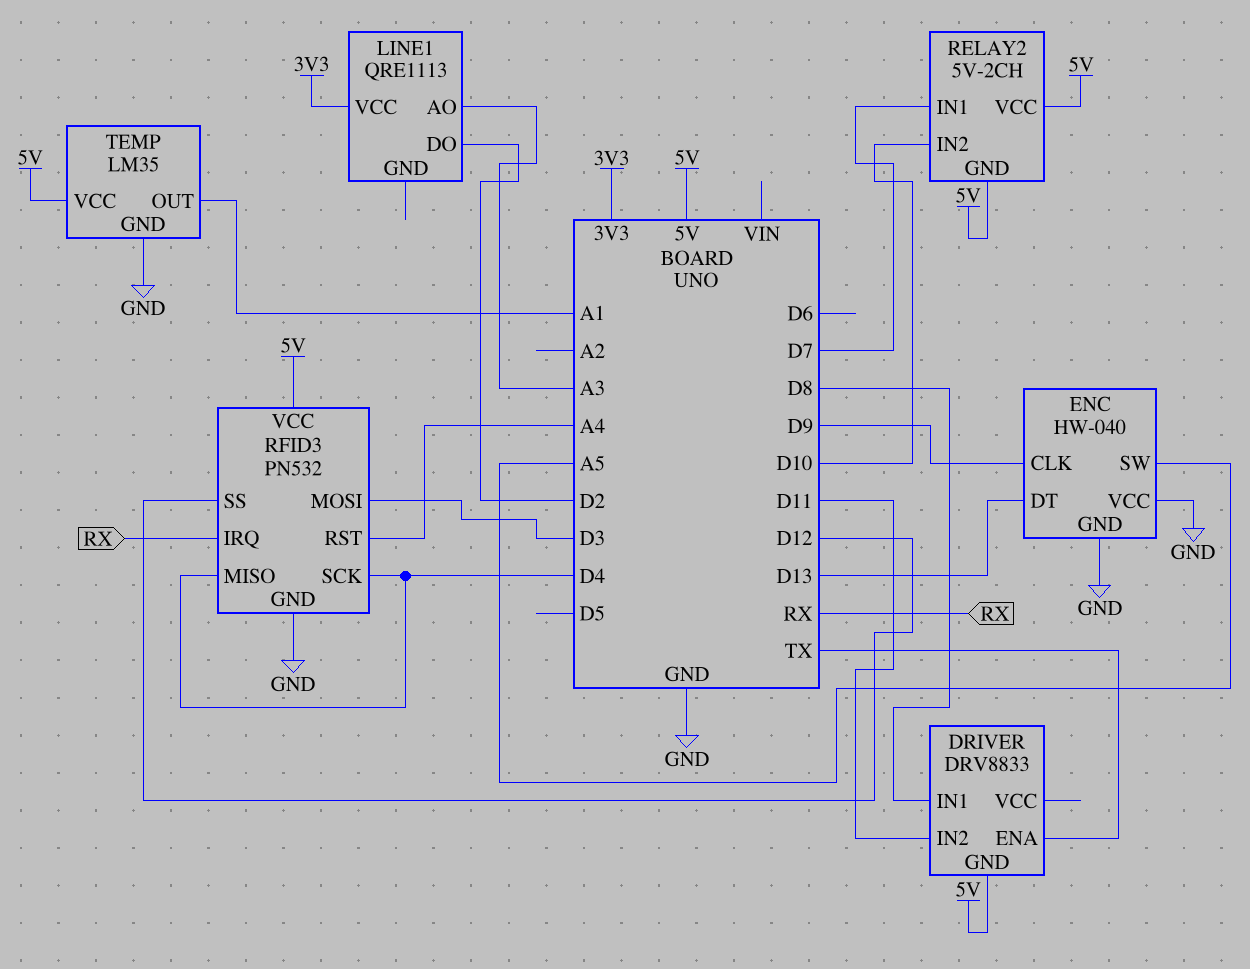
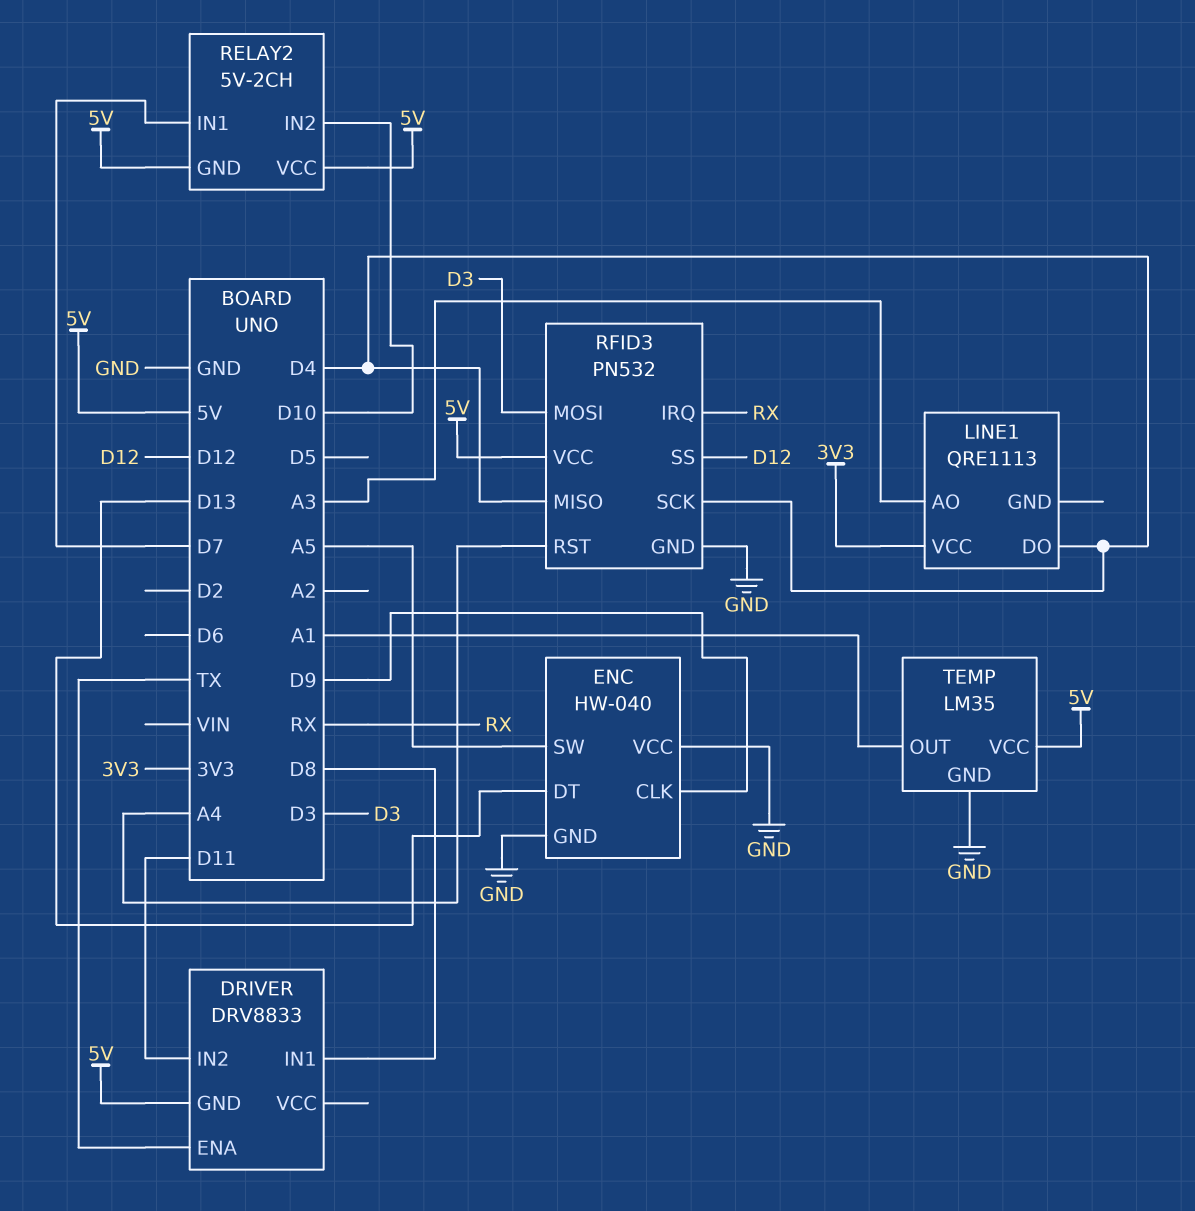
LINE1 pin DO: D2 -> D4

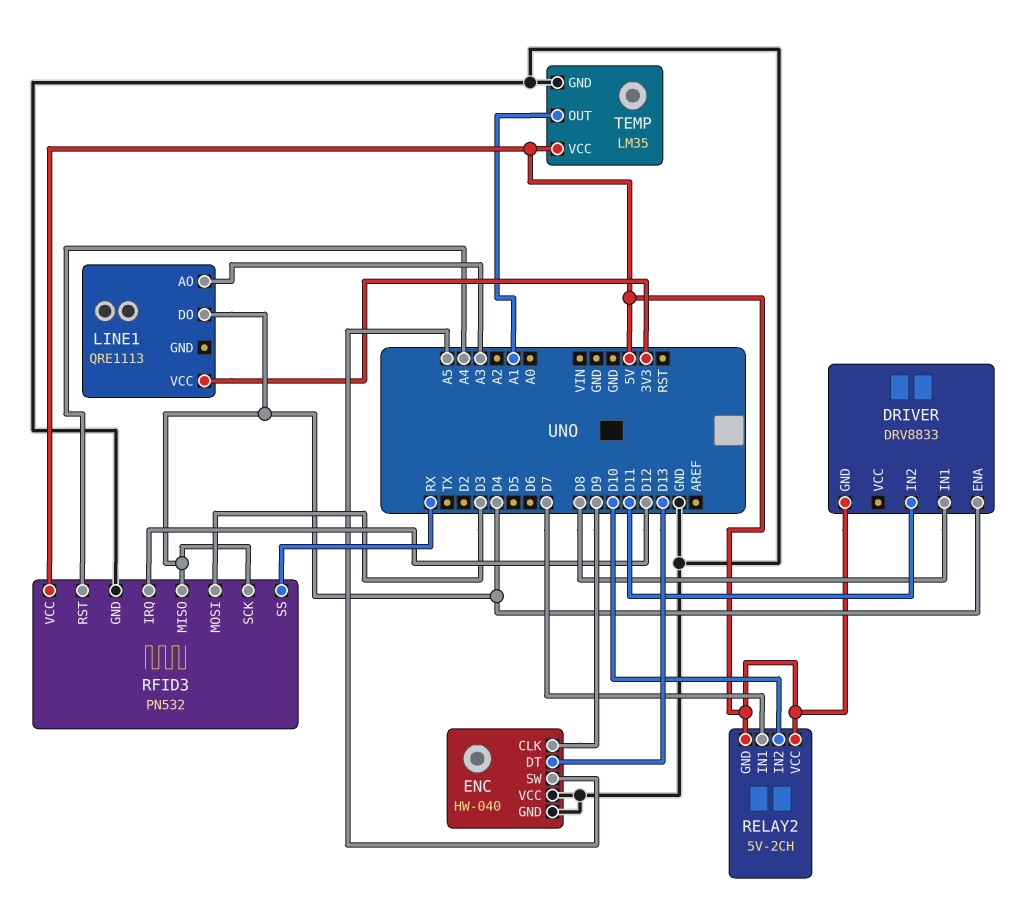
DRIVER pin ENA: TX -> D4
RFID3 pin IRQ: RX -> D12
RFID3 pin SS: D12 -> RX

